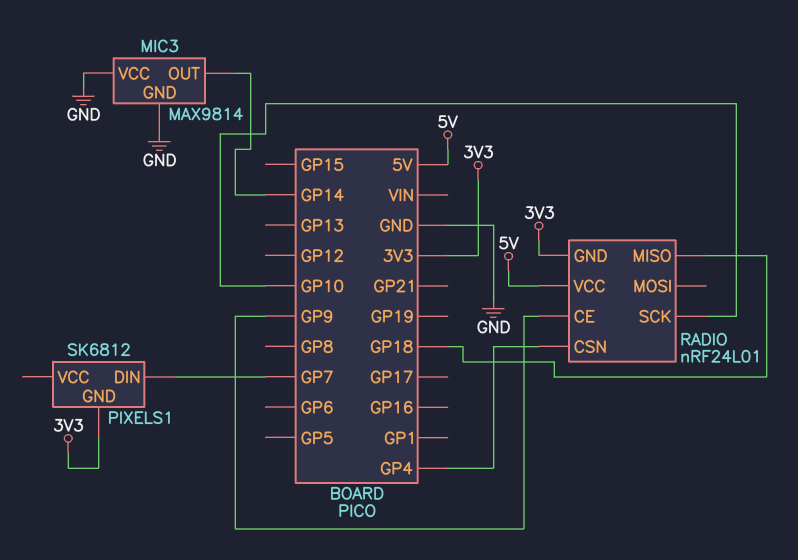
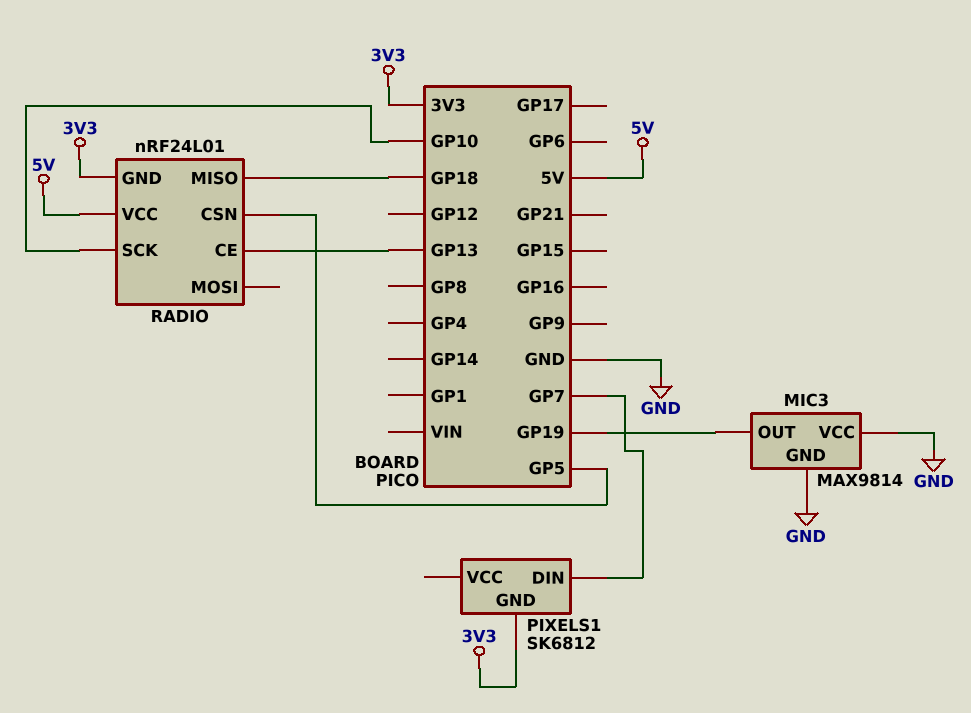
MIC3 pin OUT: GP14 -> GP19
RADIO pin CE: GP9 -> GP13
RADIO pin CSN: GP4 -> GP5

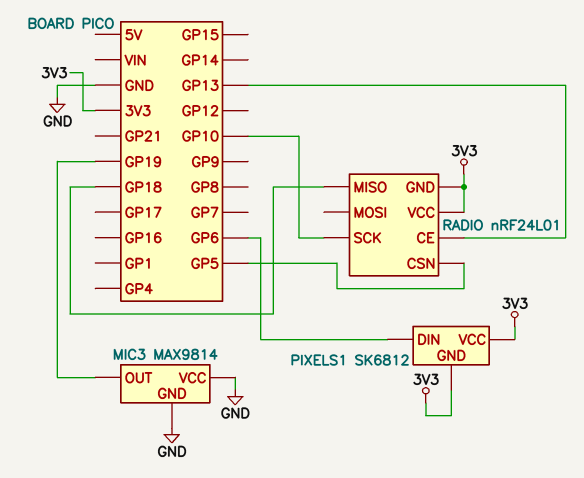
PIXELS1 pin DIN: GP7 -> GP6
PIXELS1 pin VCC: none -> 3V3
RADIO pin VCC: 5V -> 3V3

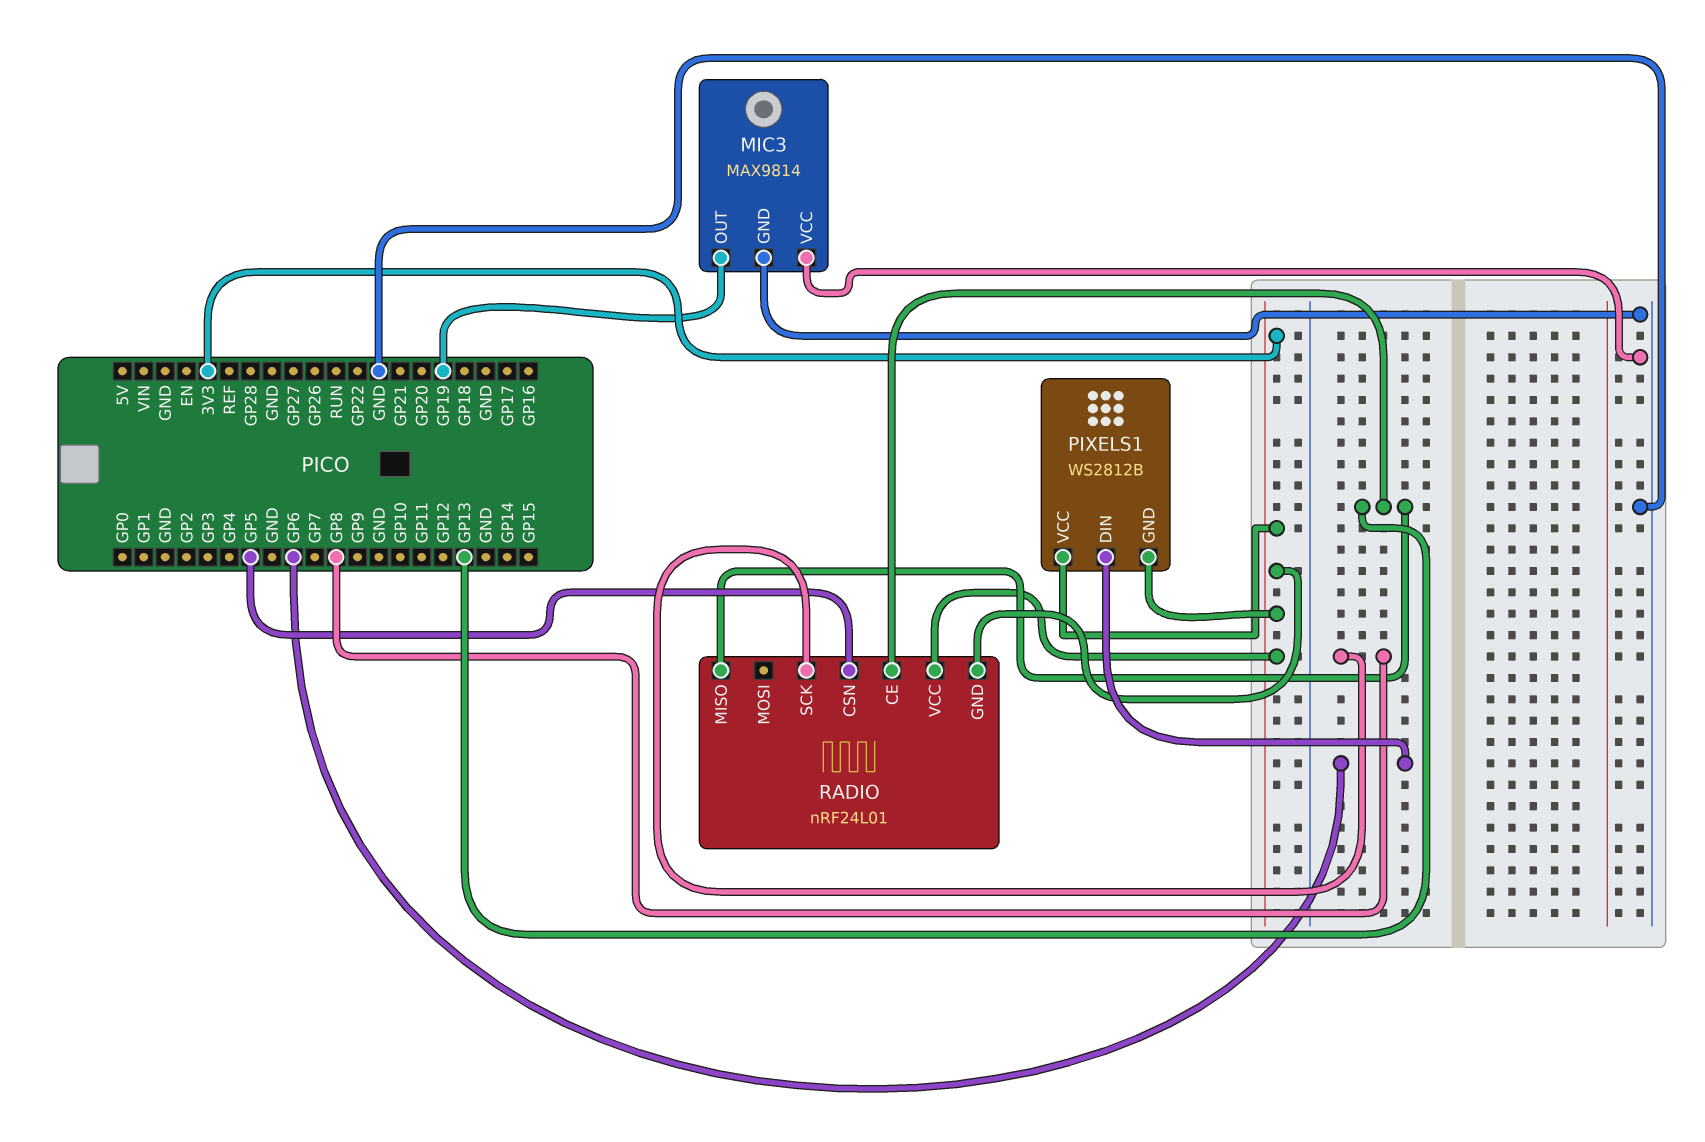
PIXELS1: SK6812 -> WS2812B
RADIO pin MISO: GP18 -> GP13
RADIO pin SCK: GP10 -> GP8

